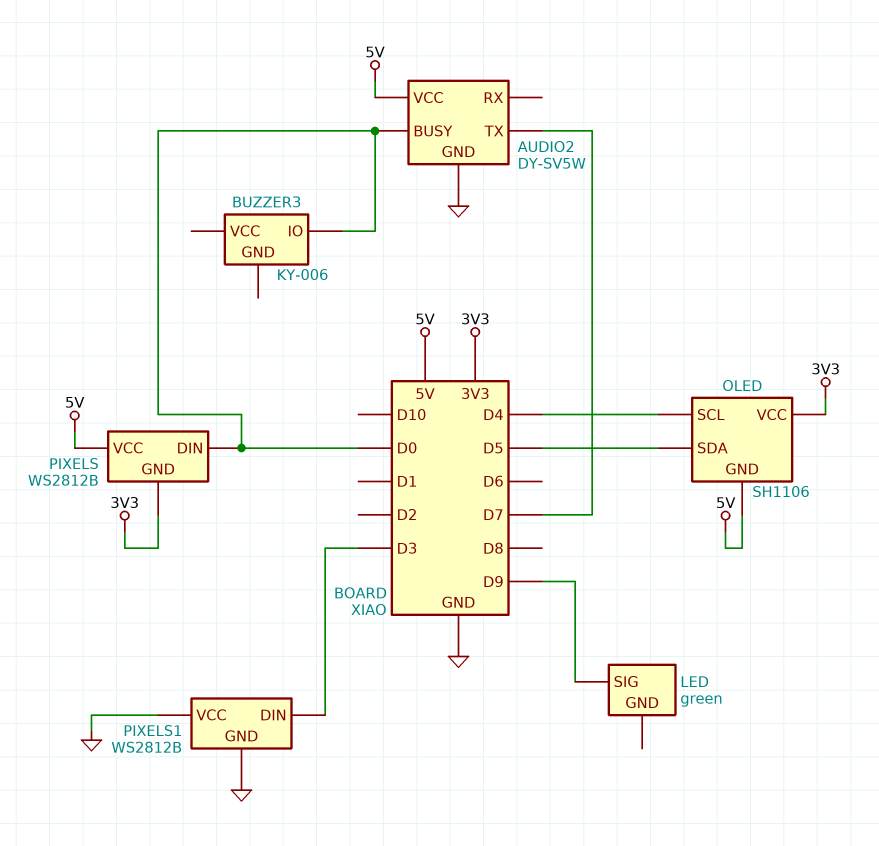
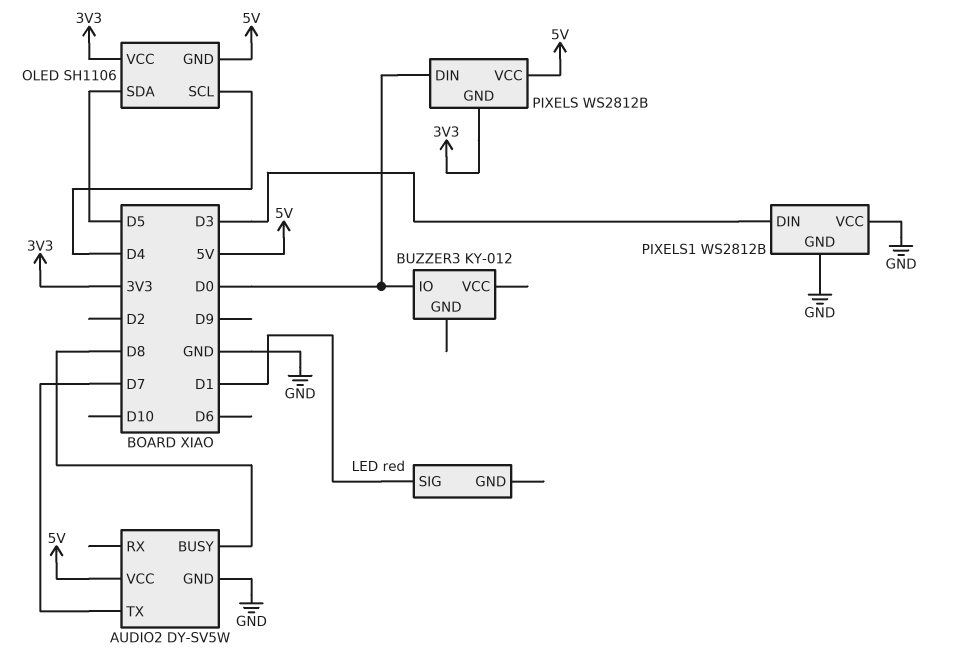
AUDIO2 pin BUSY: D0 -> D8
BUZZER3: KY-006 -> KY-012
LED: green -> red
LED pin SIG: D9 -> D1

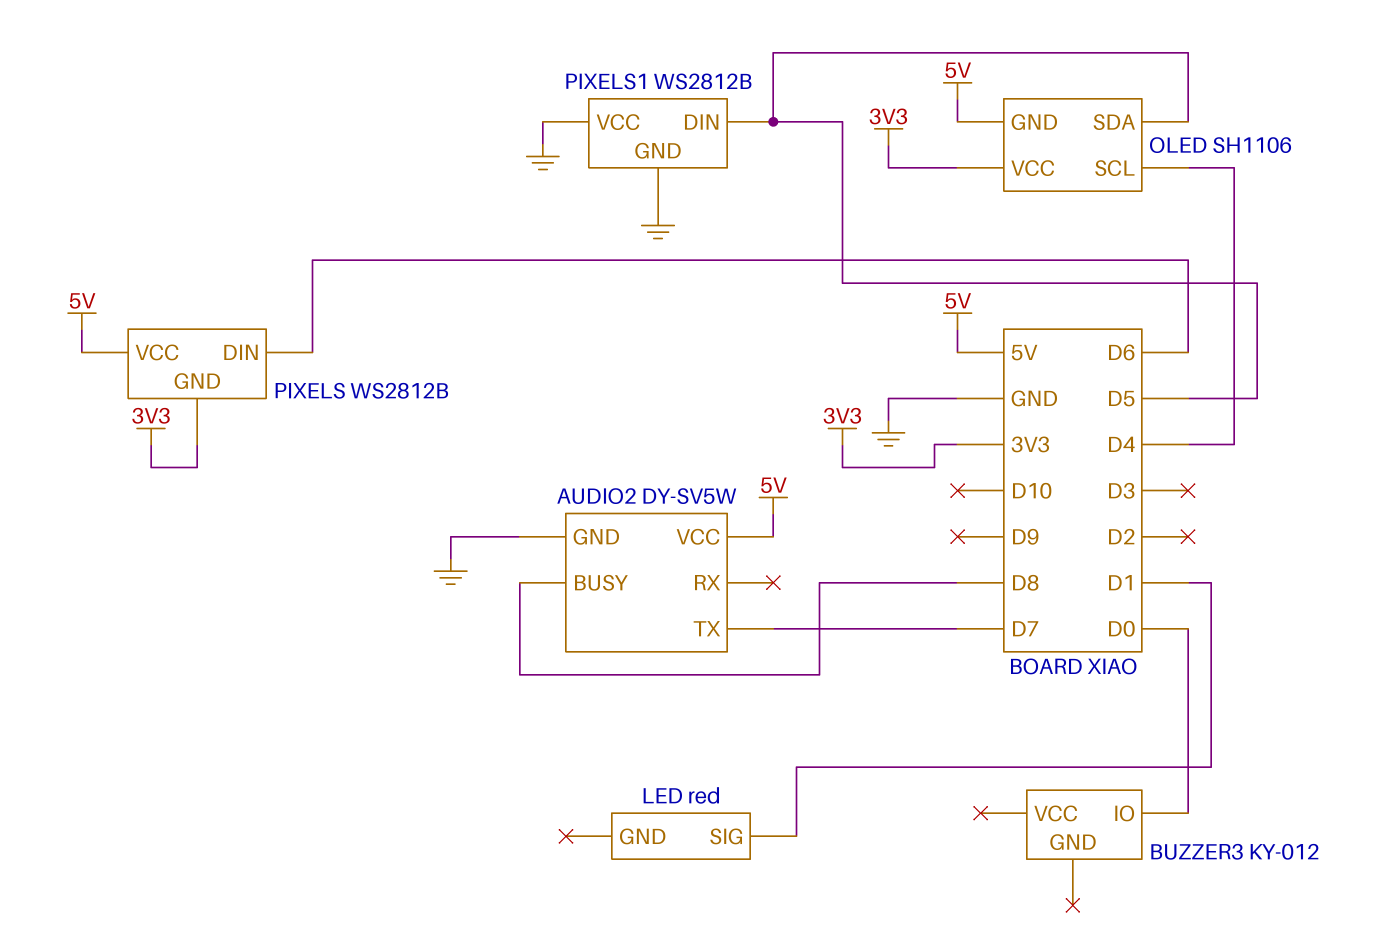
PIXELS pin DIN: D0 -> D6
PIXELS1 pin DIN: D3 -> D5

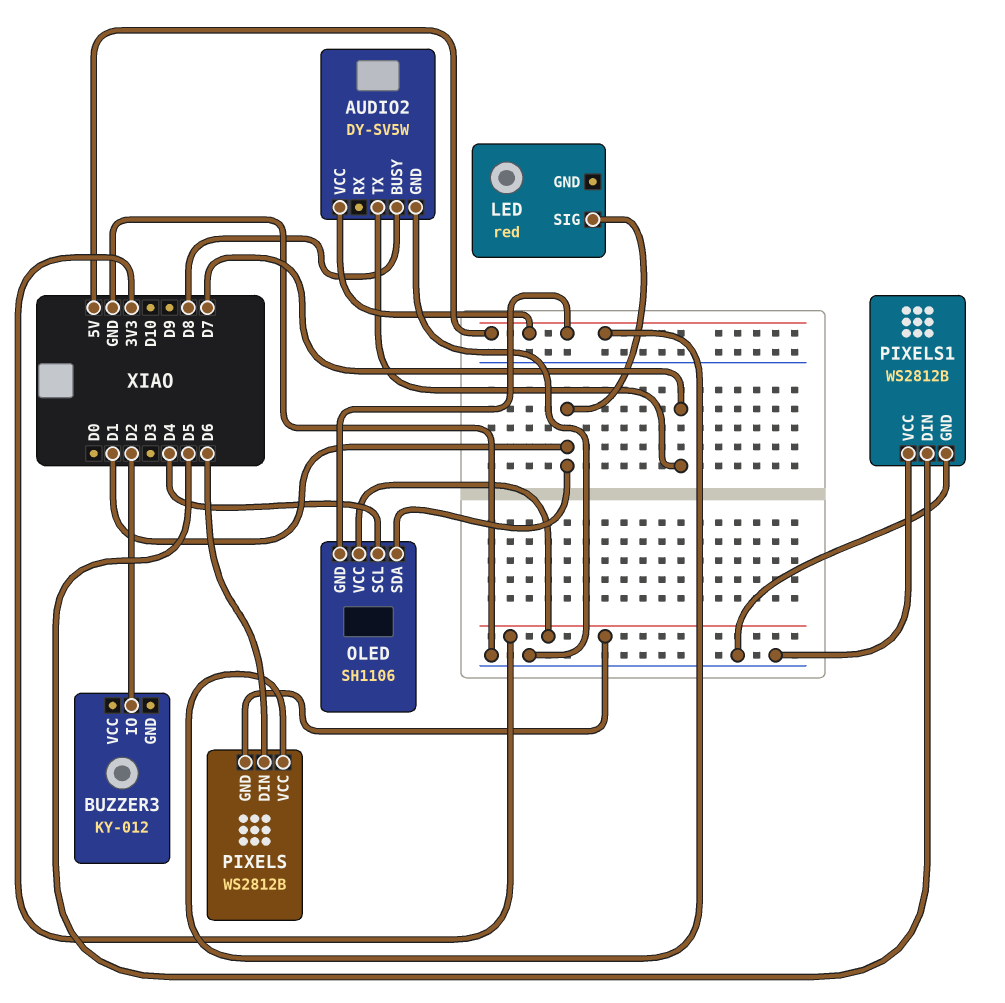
BUZZER3 pin IO: D0 -> D2
OLED pin SDA: D5 -> D1

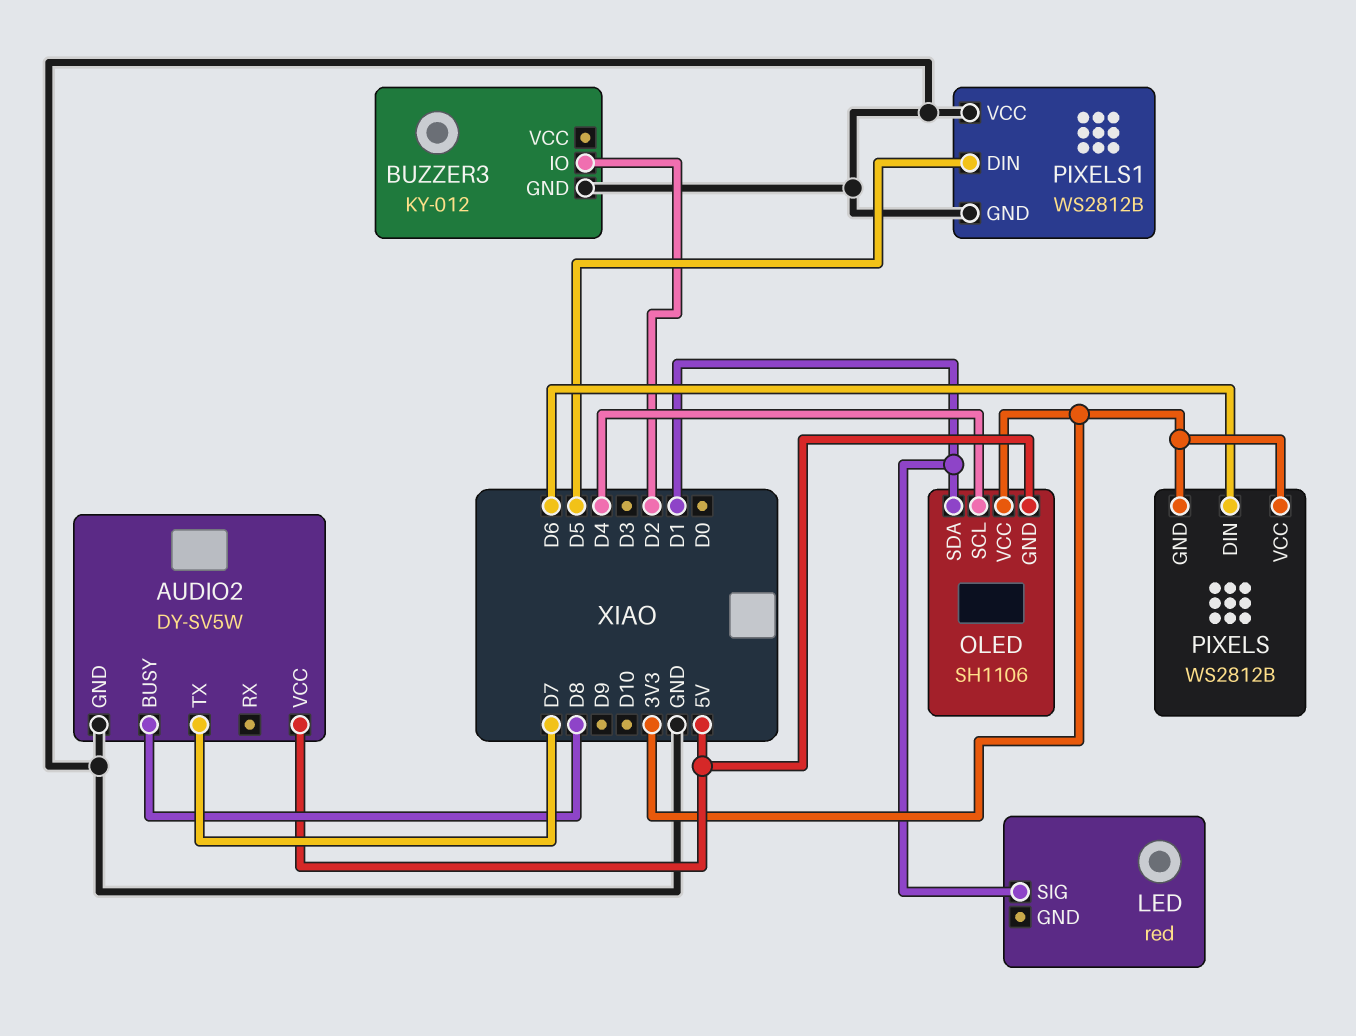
BUZZER3 pin GND: none -> GND
PIXELS pin VCC: 5V -> 3V3

